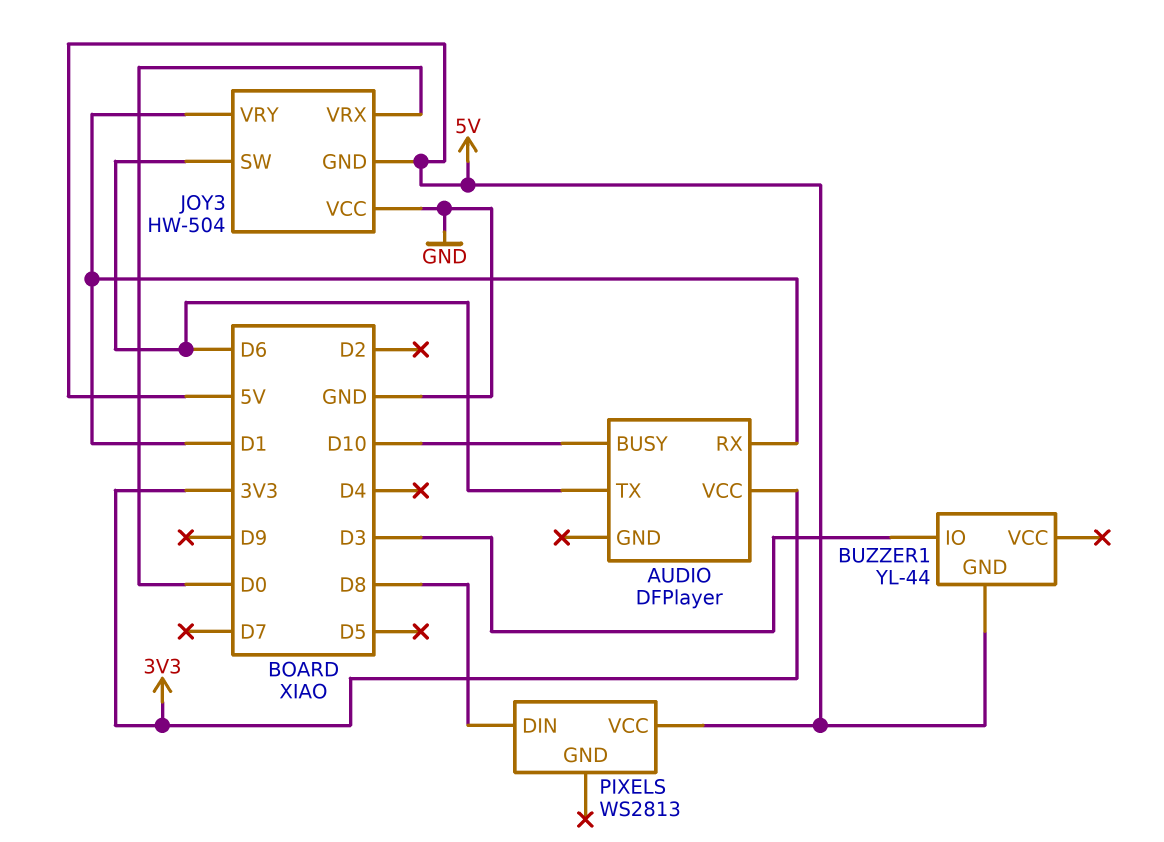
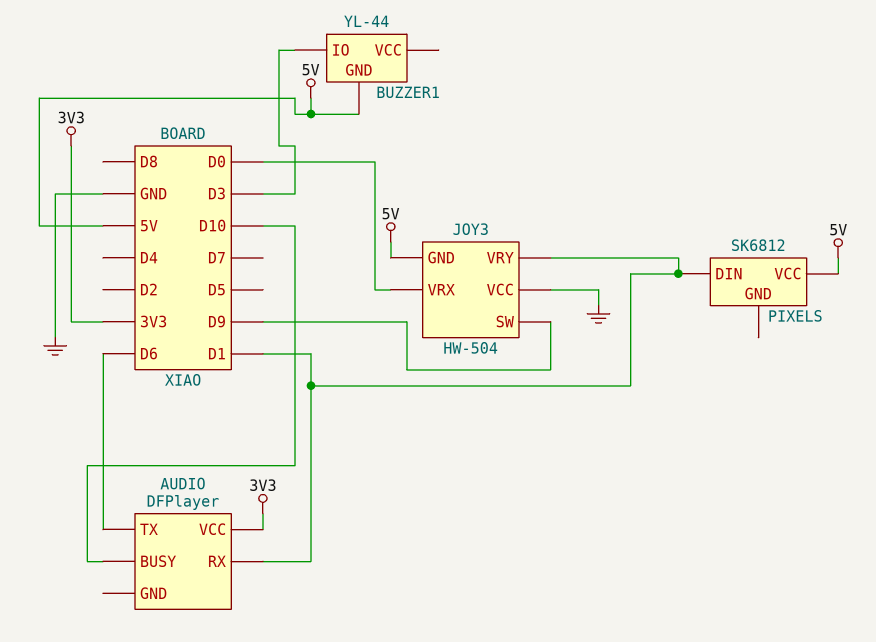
JOY3 pin SW: D6 -> D9
PIXELS: WS2813 -> SK6812
PIXELS pin DIN: D8 -> D1

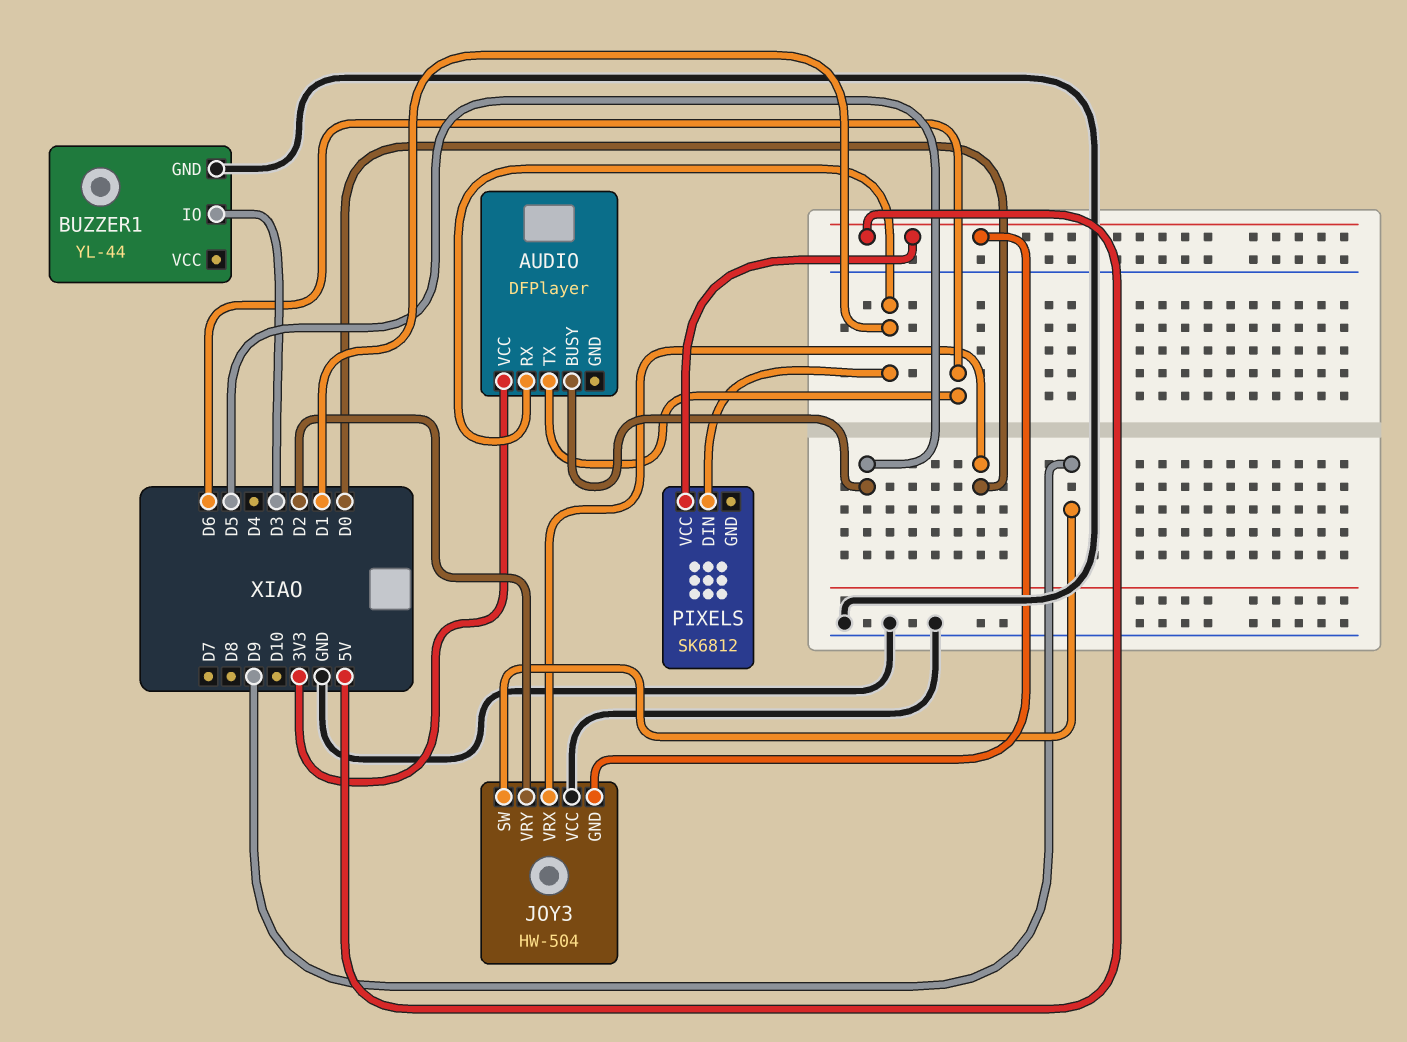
AUDIO pin BUSY: D10 -> D5
BUZZER1 pin GND: 5V -> GND
JOY3 pin VRY: D1 -> D2

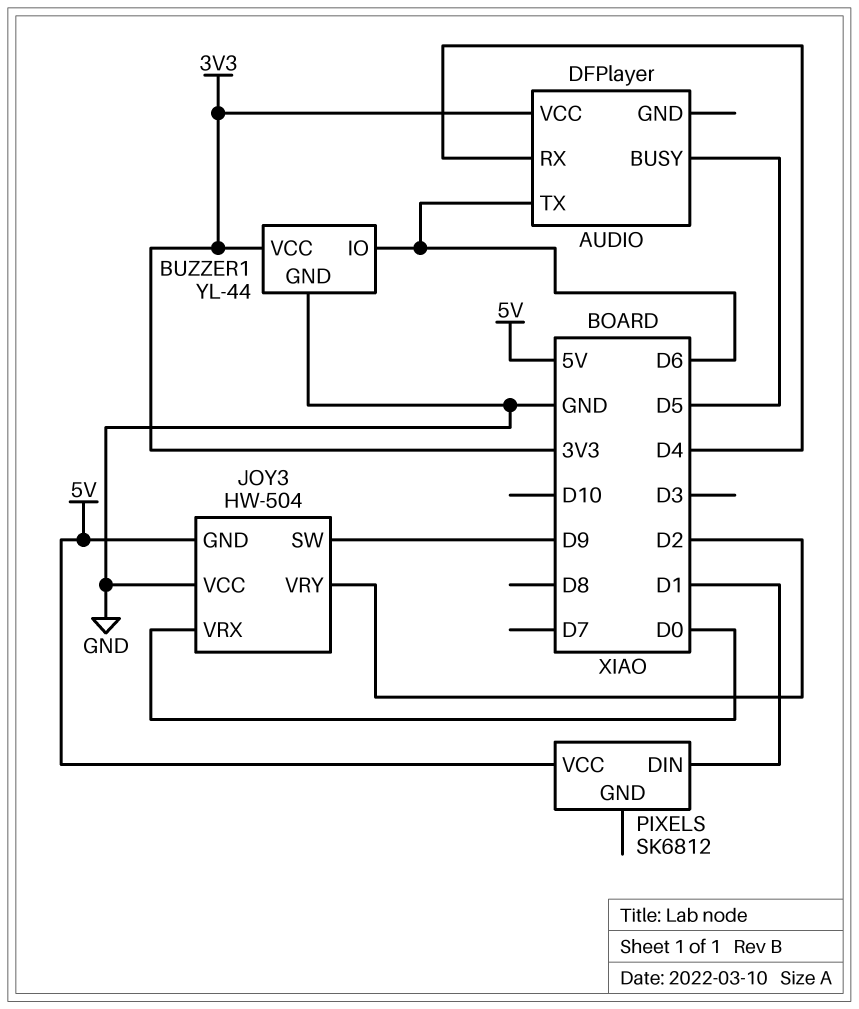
AUDIO pin RX: D1 -> D4
BUZZER1 pin IO: D3 -> D6
BUZZER1 pin VCC: none -> 3V3

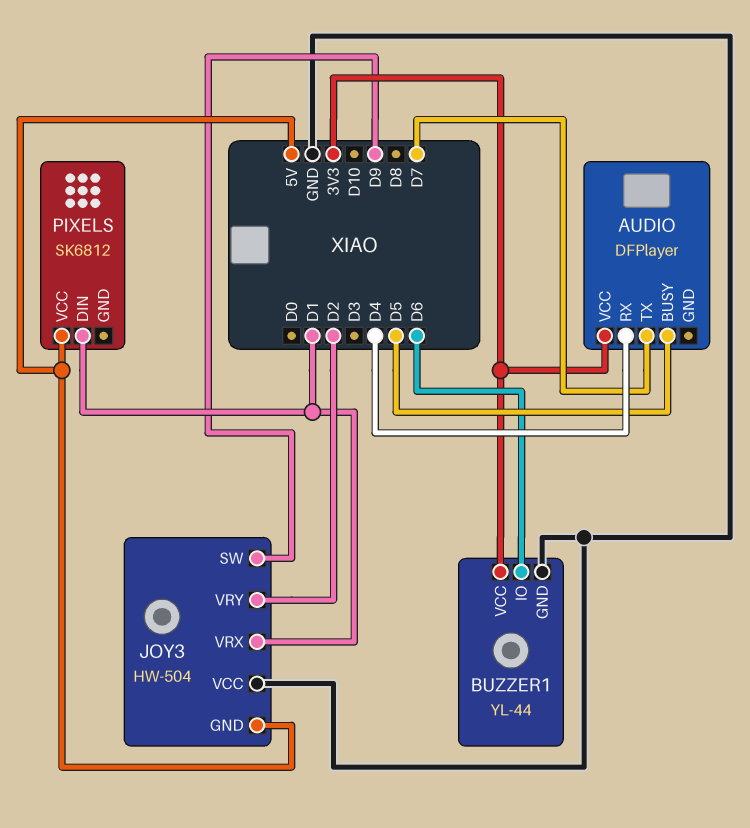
AUDIO pin TX: D6 -> D7
JOY3 pin VRX: D0 -> D1

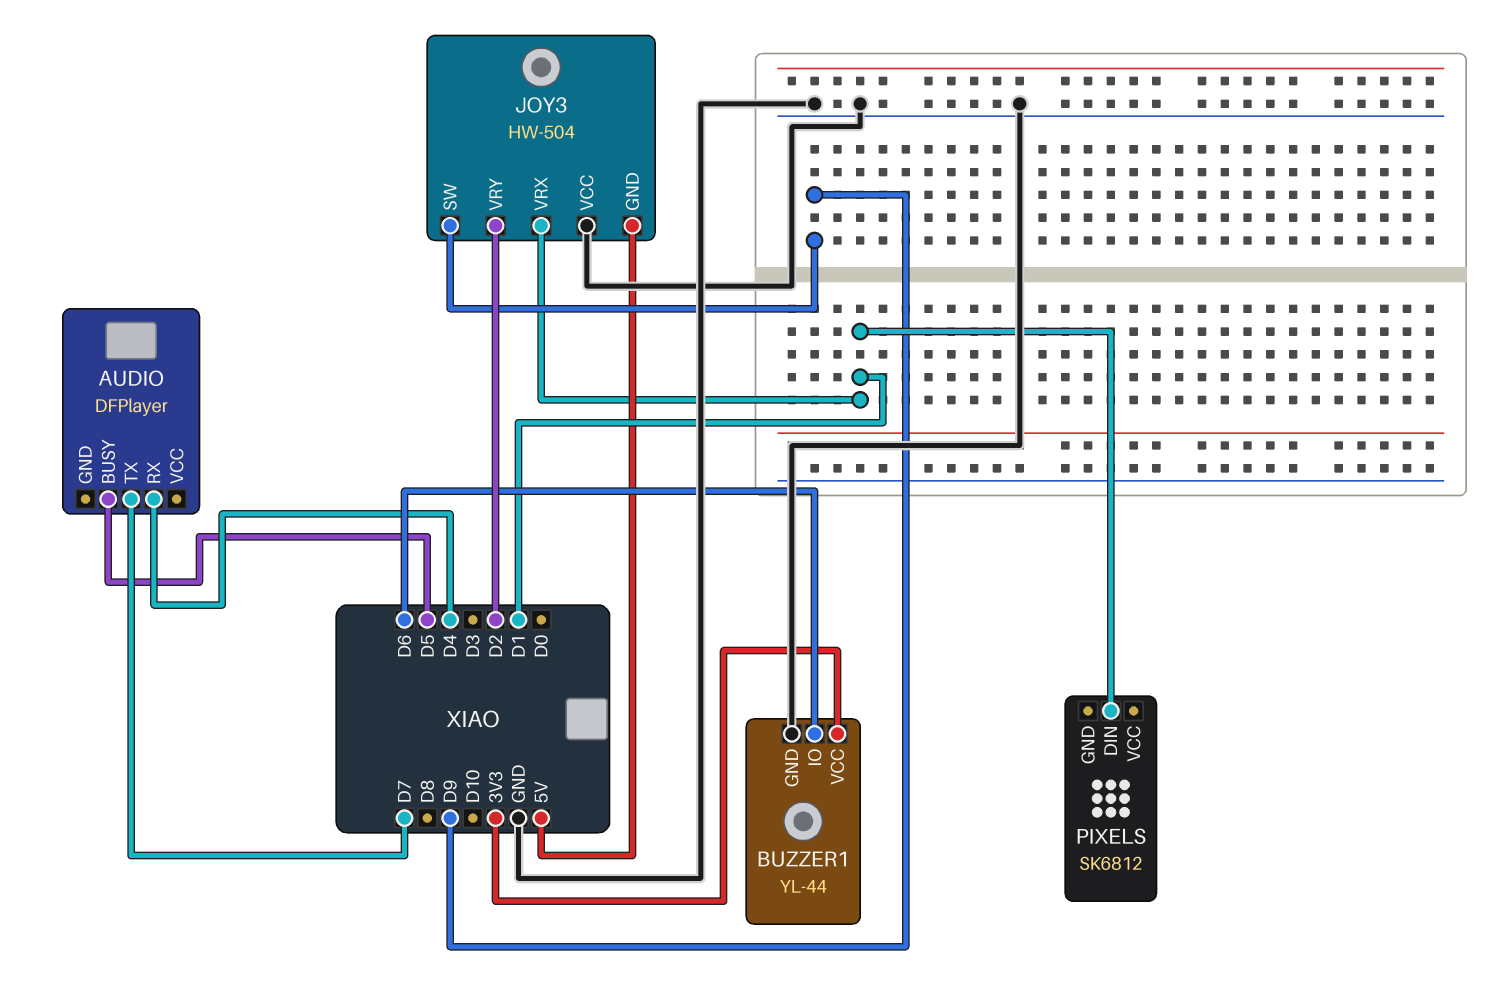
AUDIO pin VCC: 3V3 -> none
PIXELS pin VCC: 5V -> none

